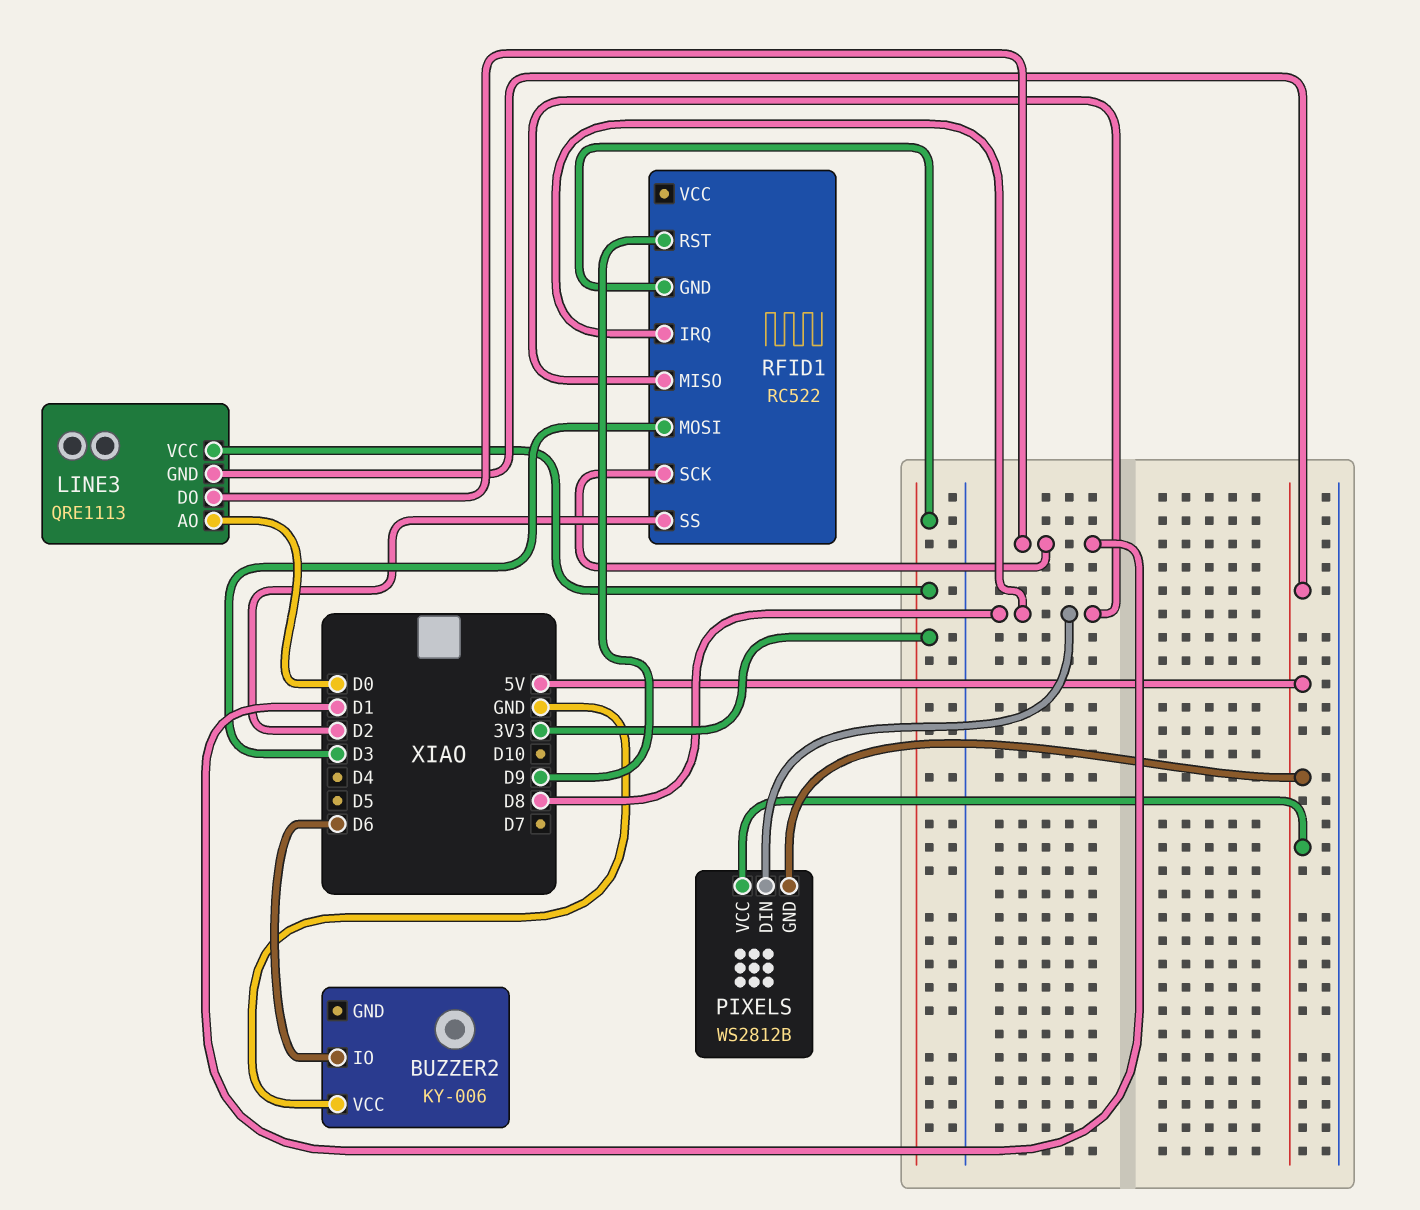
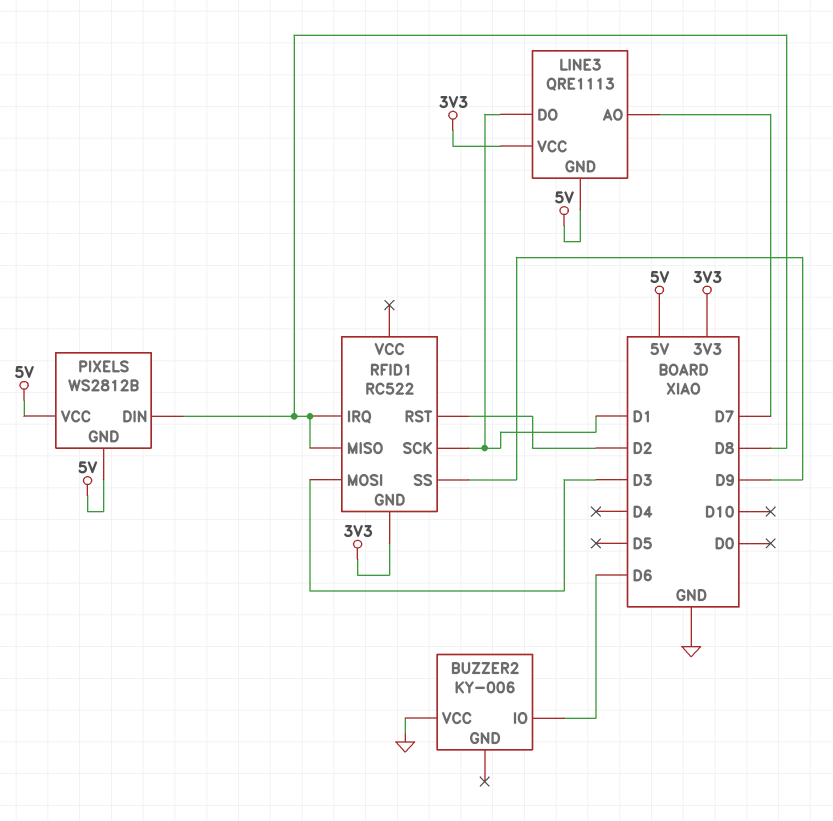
LINE3 pin AO: D0 -> D7
RFID1 pin RST: D9 -> D2
RFID1 pin SS: D2 -> D9

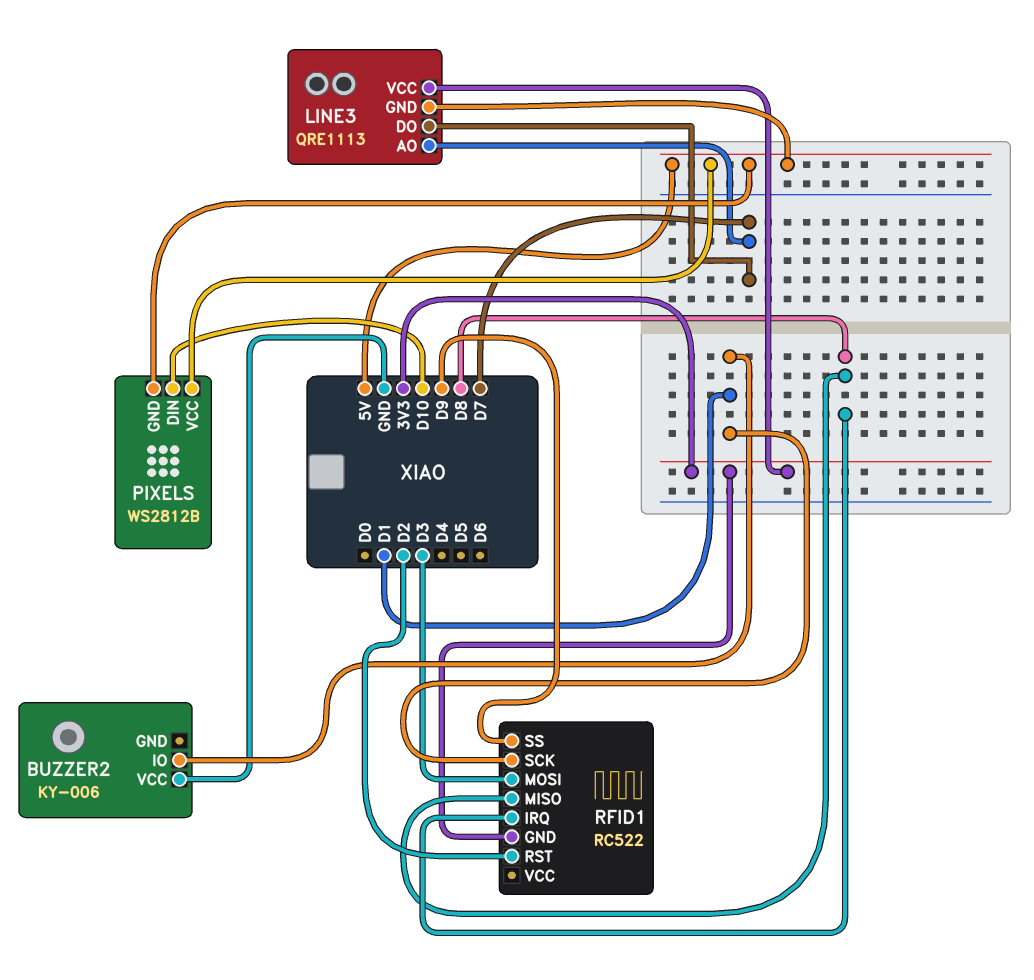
BUZZER2 pin IO: D6 -> D1
LINE3 pin DO: D1 -> D7
PIXELS pin DIN: D8 -> D10

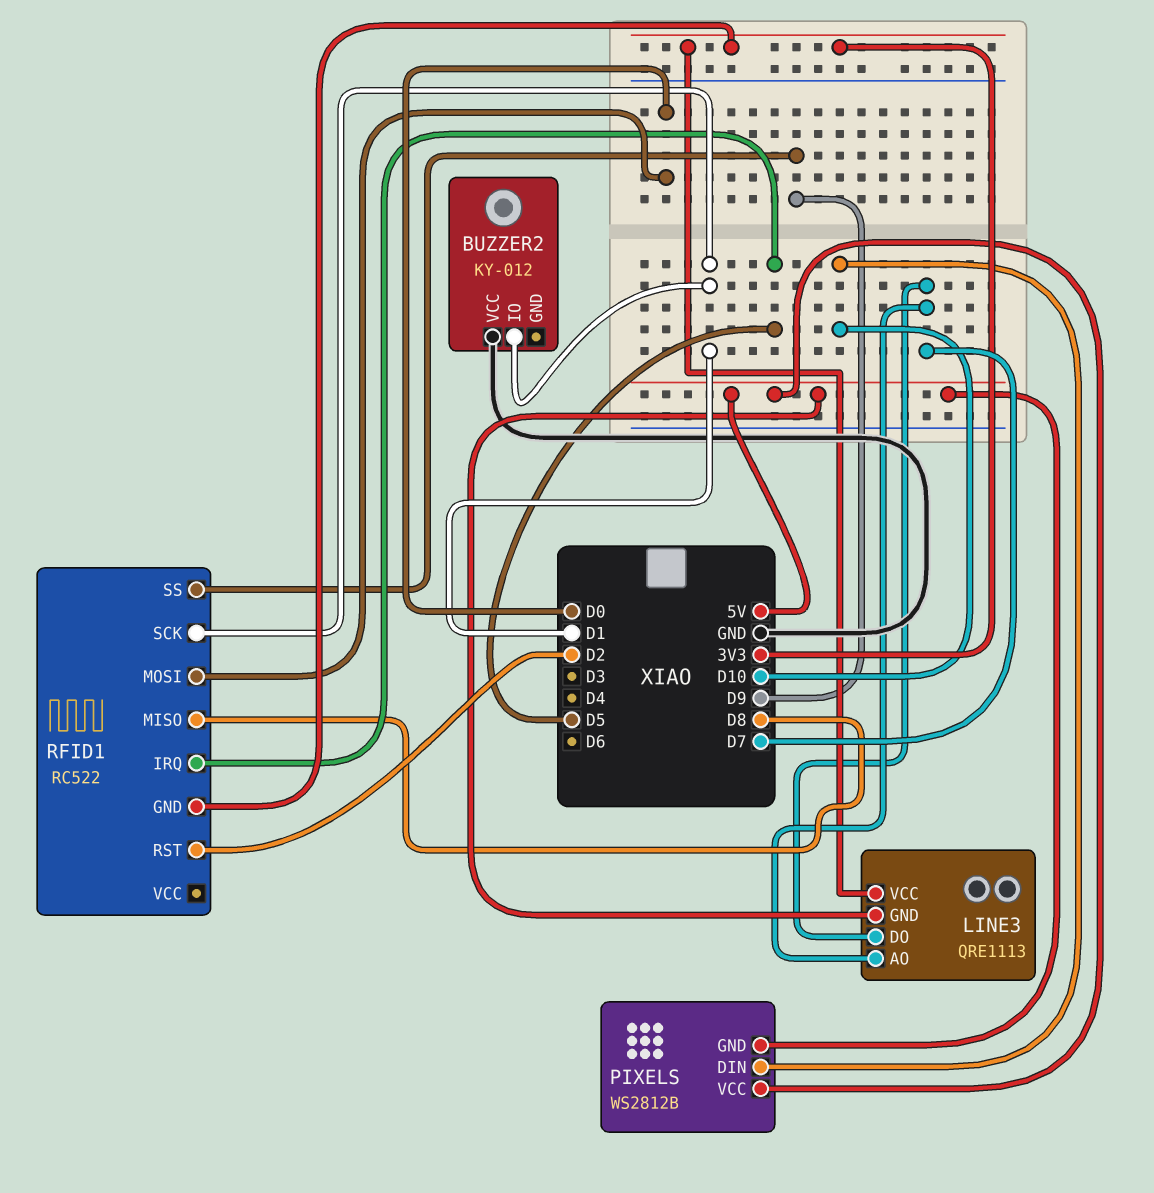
BUZZER2: KY-006 -> KY-012
RFID1 pin IRQ: D8 -> D5
RFID1 pin MOSI: D3 -> D0

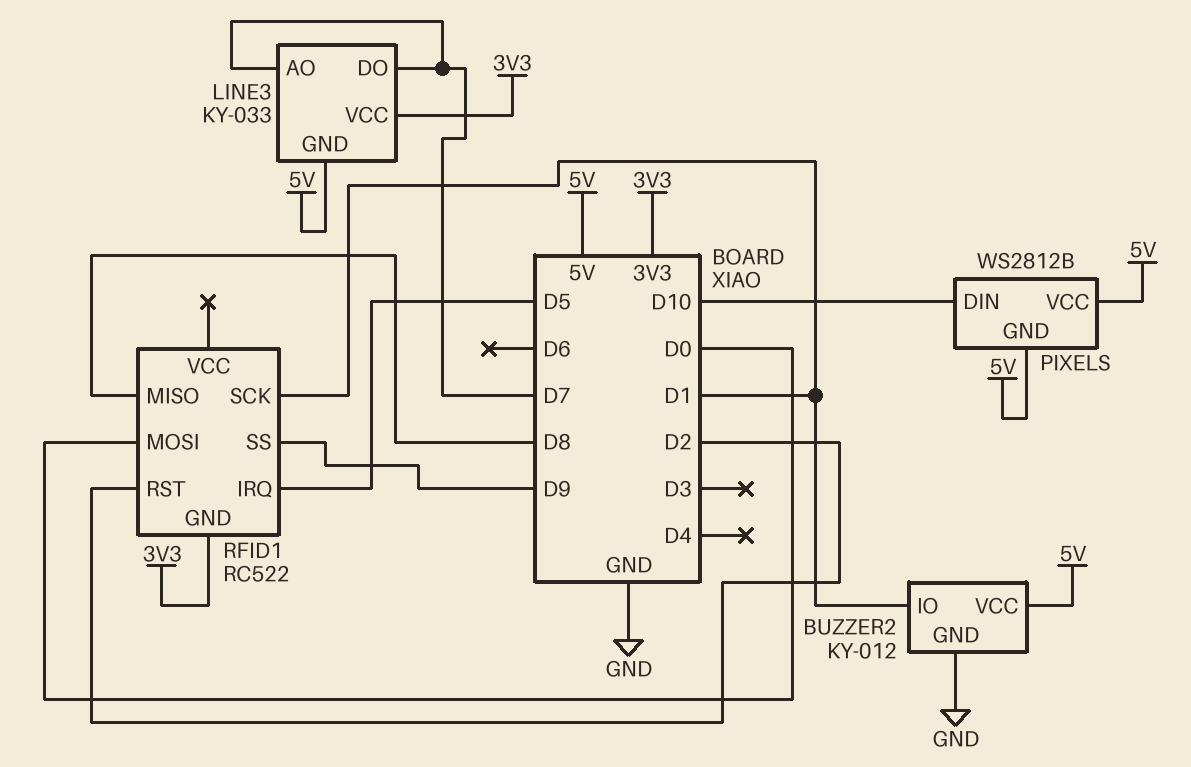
BUZZER2 pin GND: none -> GND
BUZZER2 pin VCC: GND -> 5V
LINE3: QRE1113 -> KY-033

